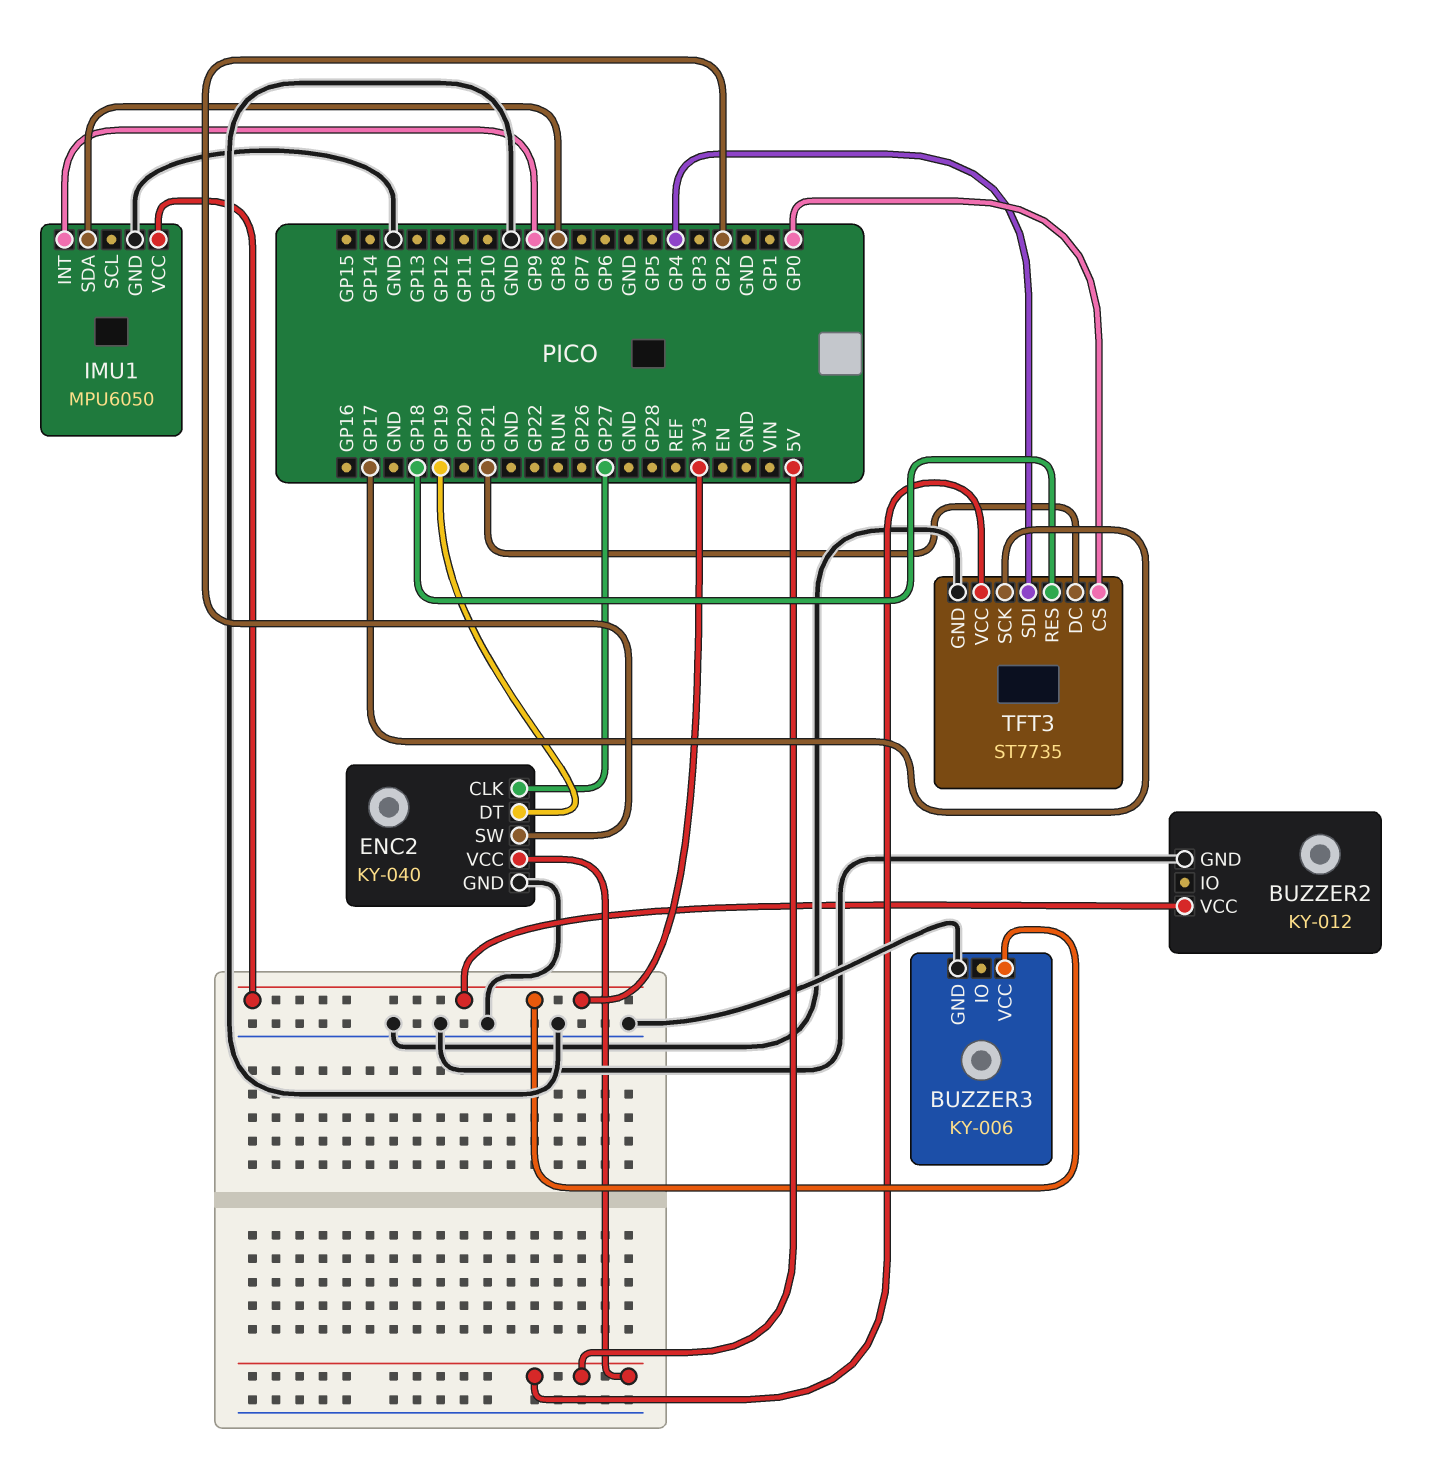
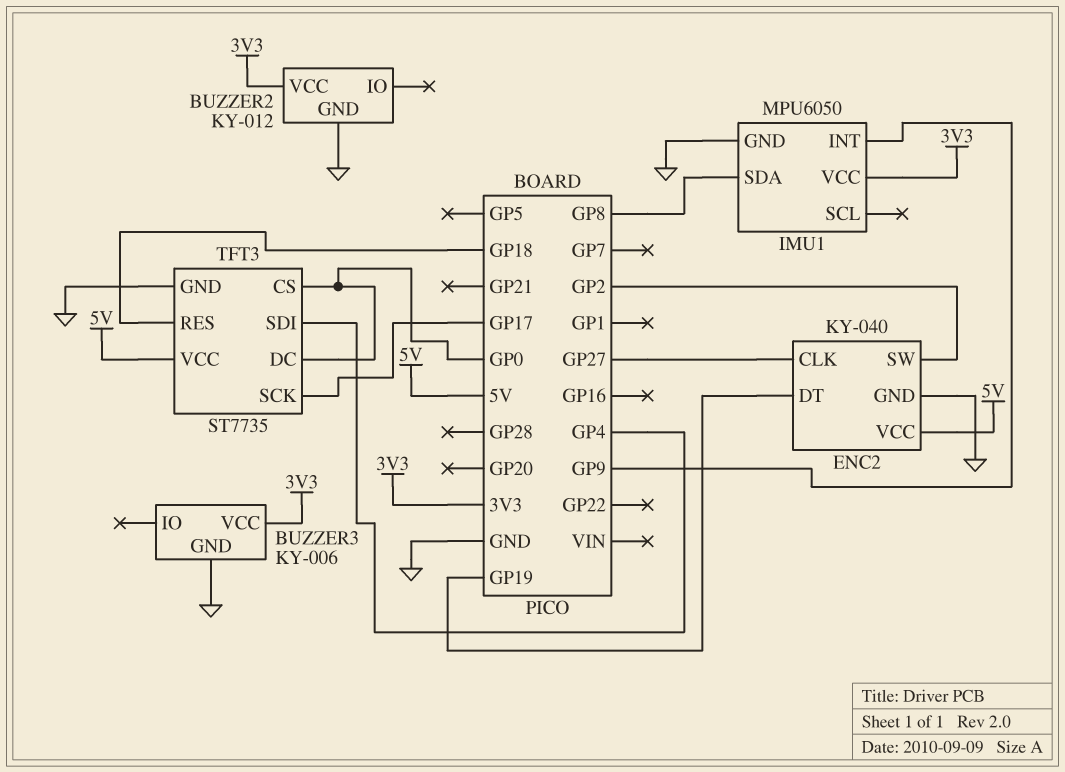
TFT3 pin DC: GP21 -> GP0

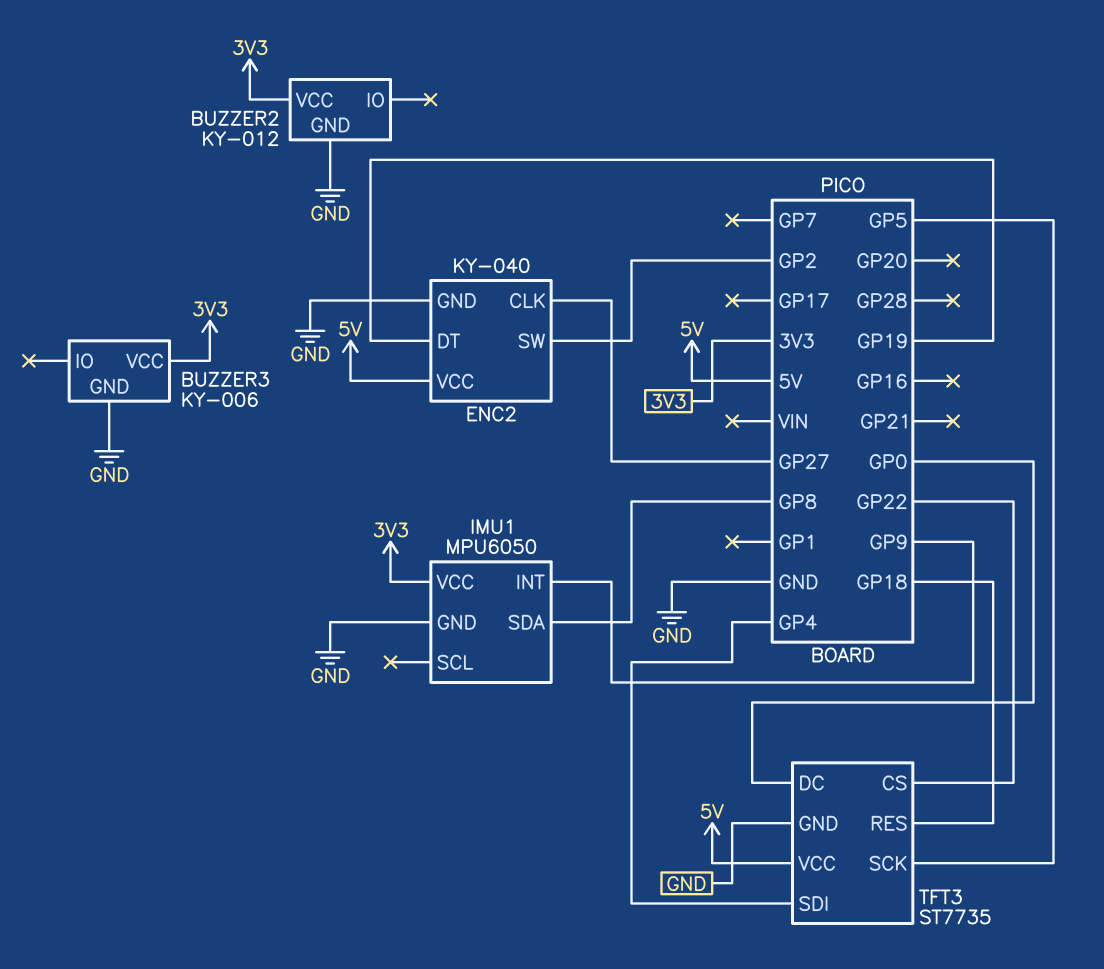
TFT3 pin CS: GP0 -> GP22
TFT3 pin SCK: GP17 -> GP5

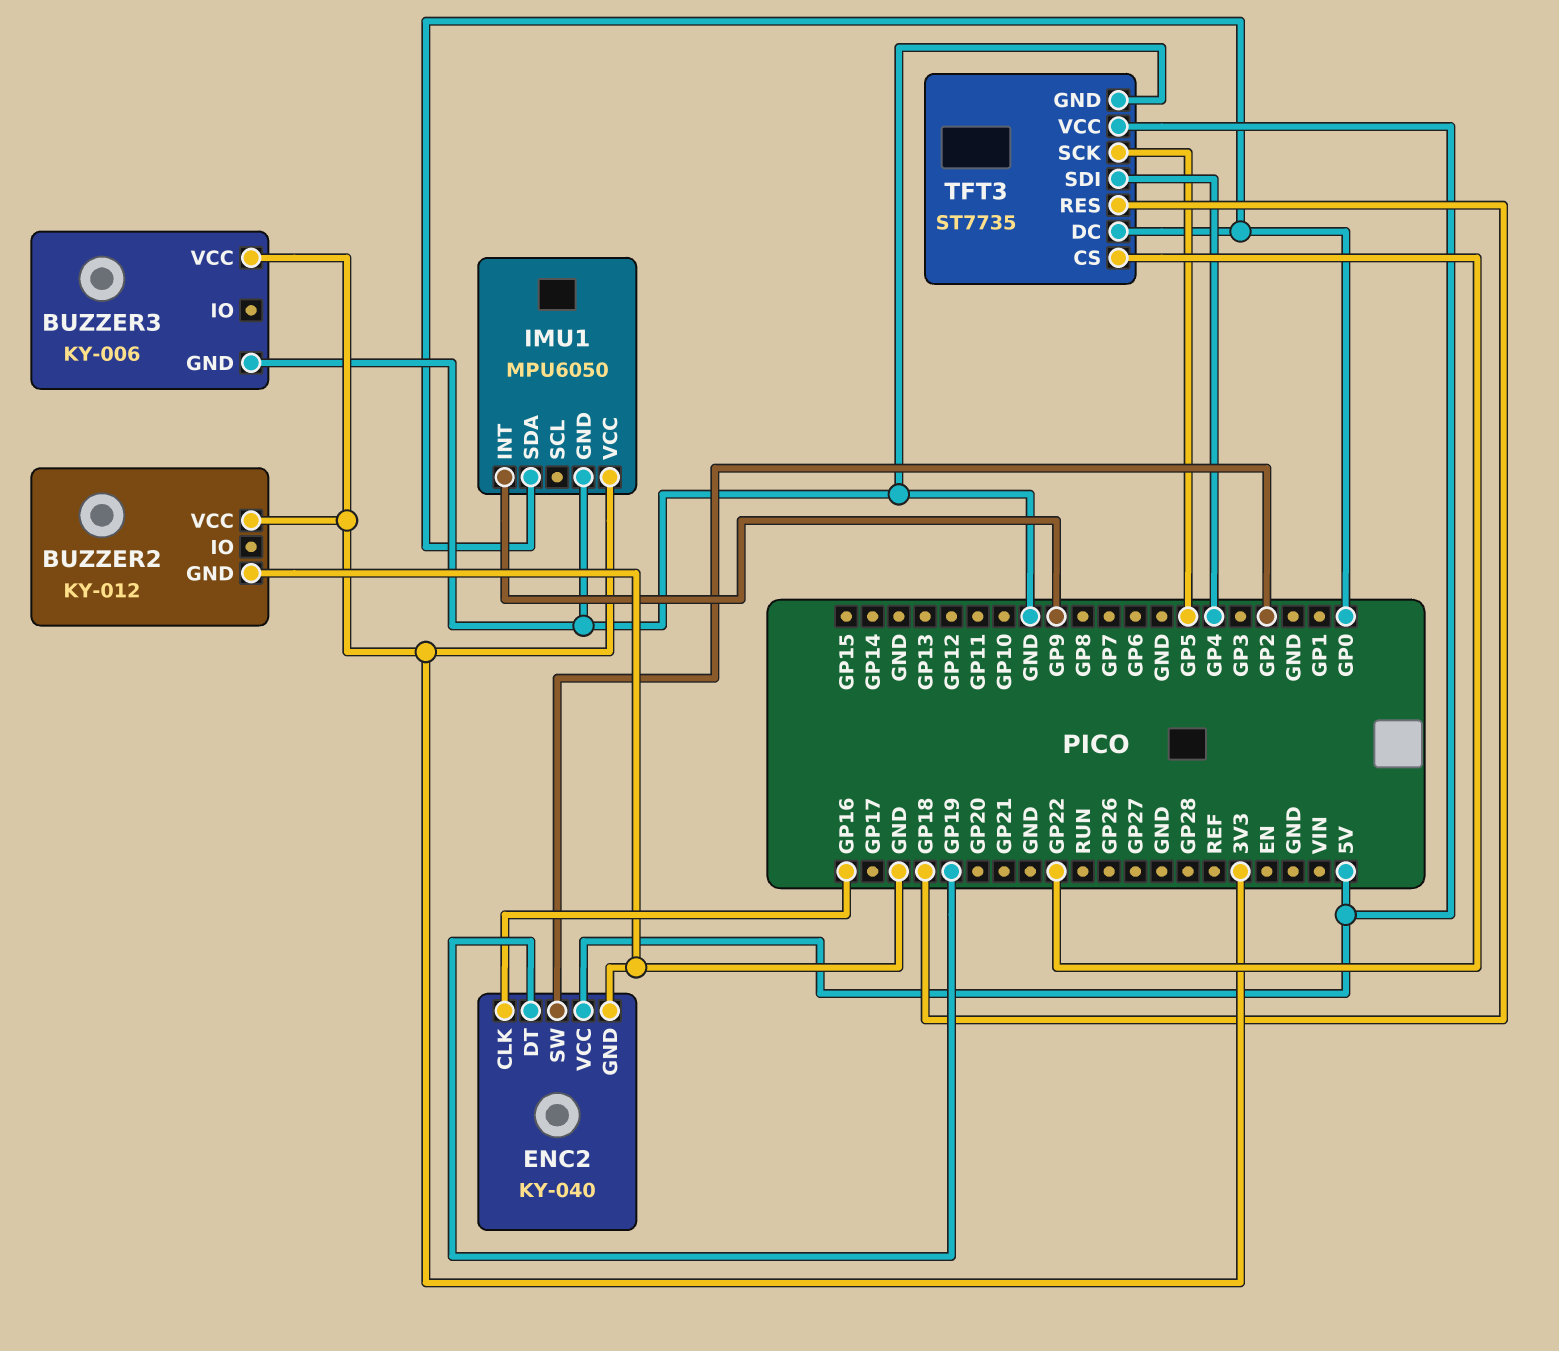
ENC2 pin CLK: GP27 -> GP16
IMU1 pin SDA: GP8 -> GP0

